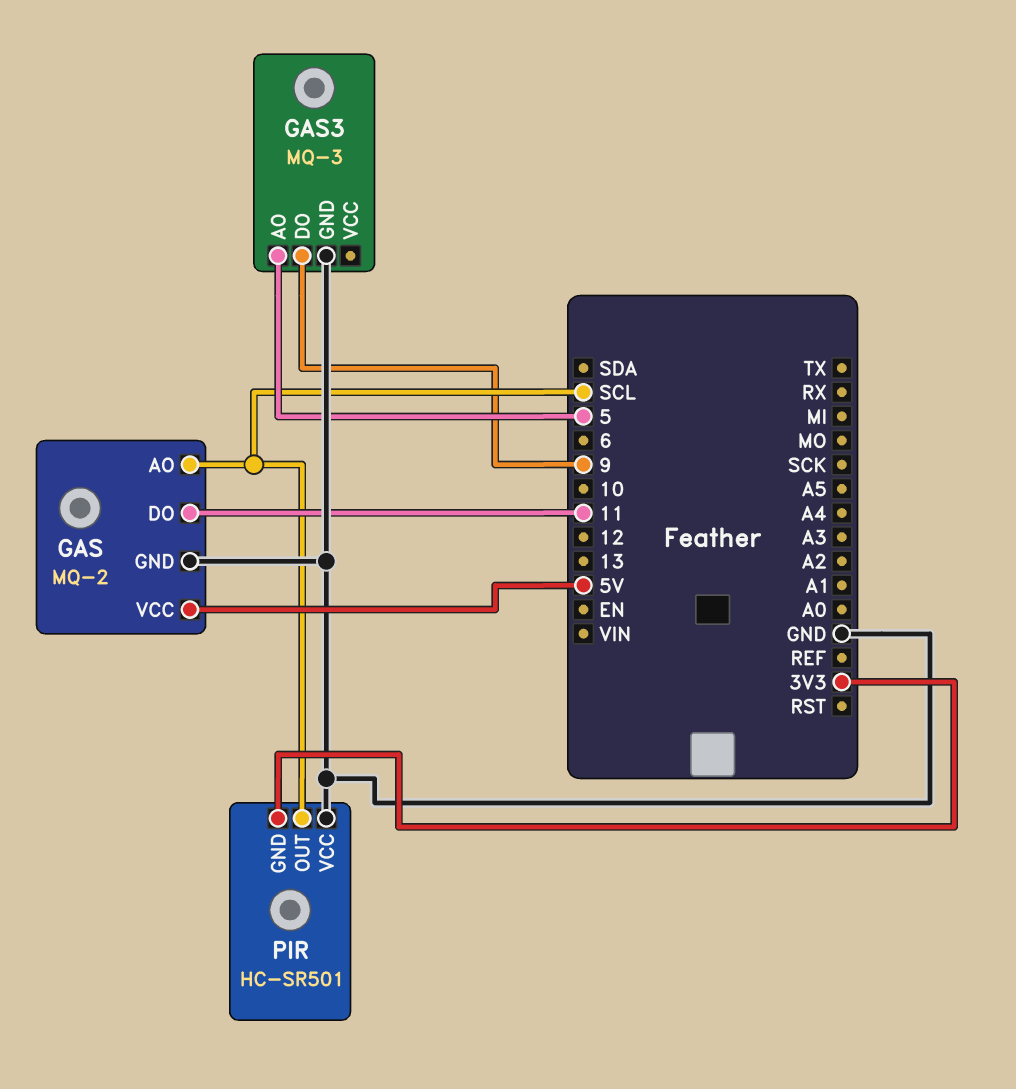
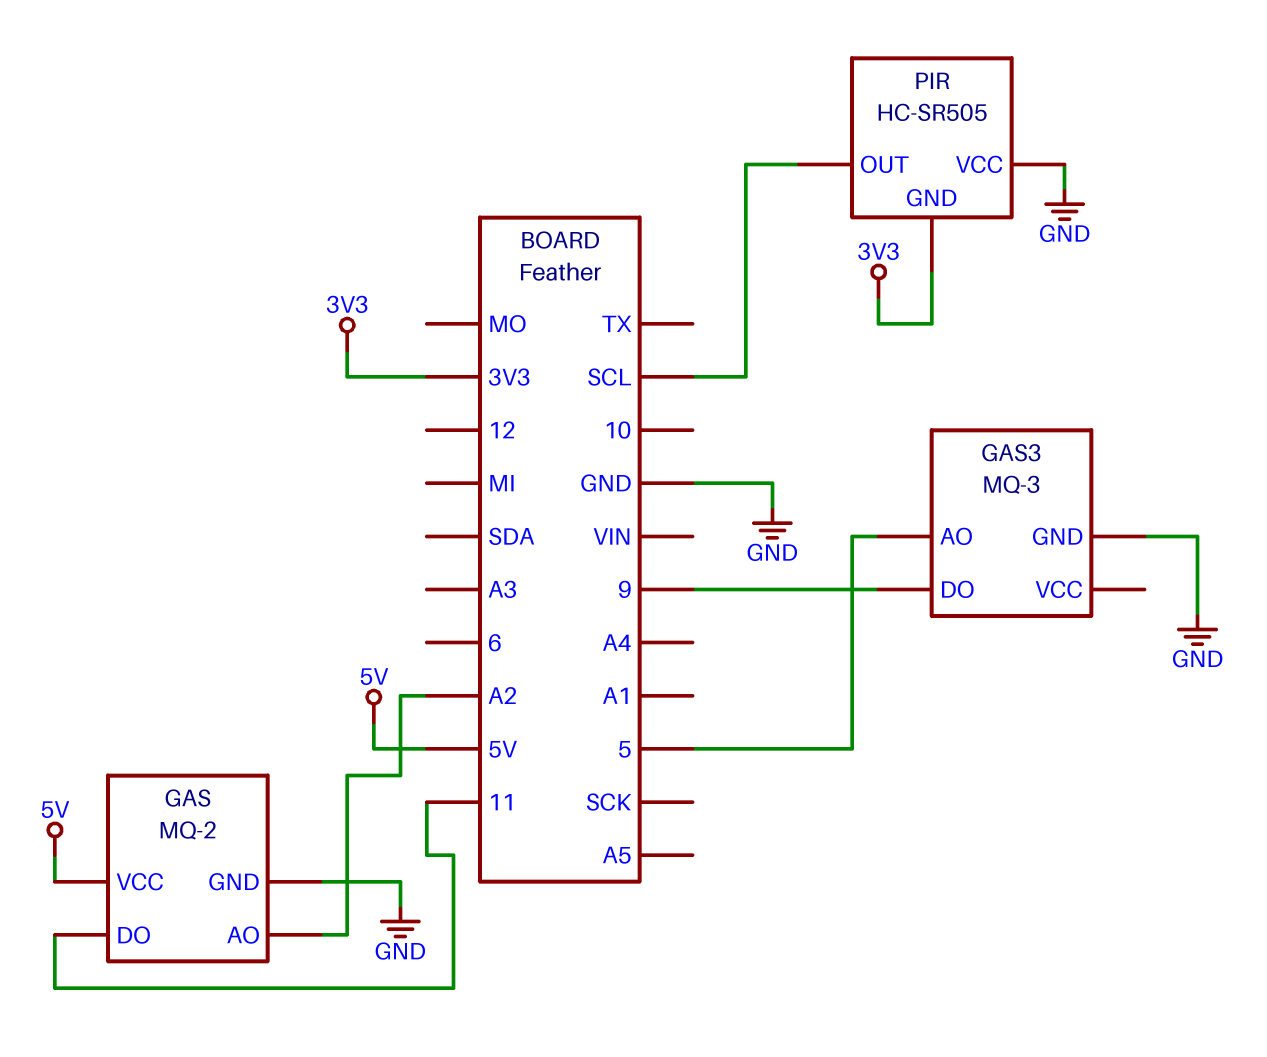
GAS pin AO: SCL -> A2
PIR: HC-SR501 -> HC-SR505

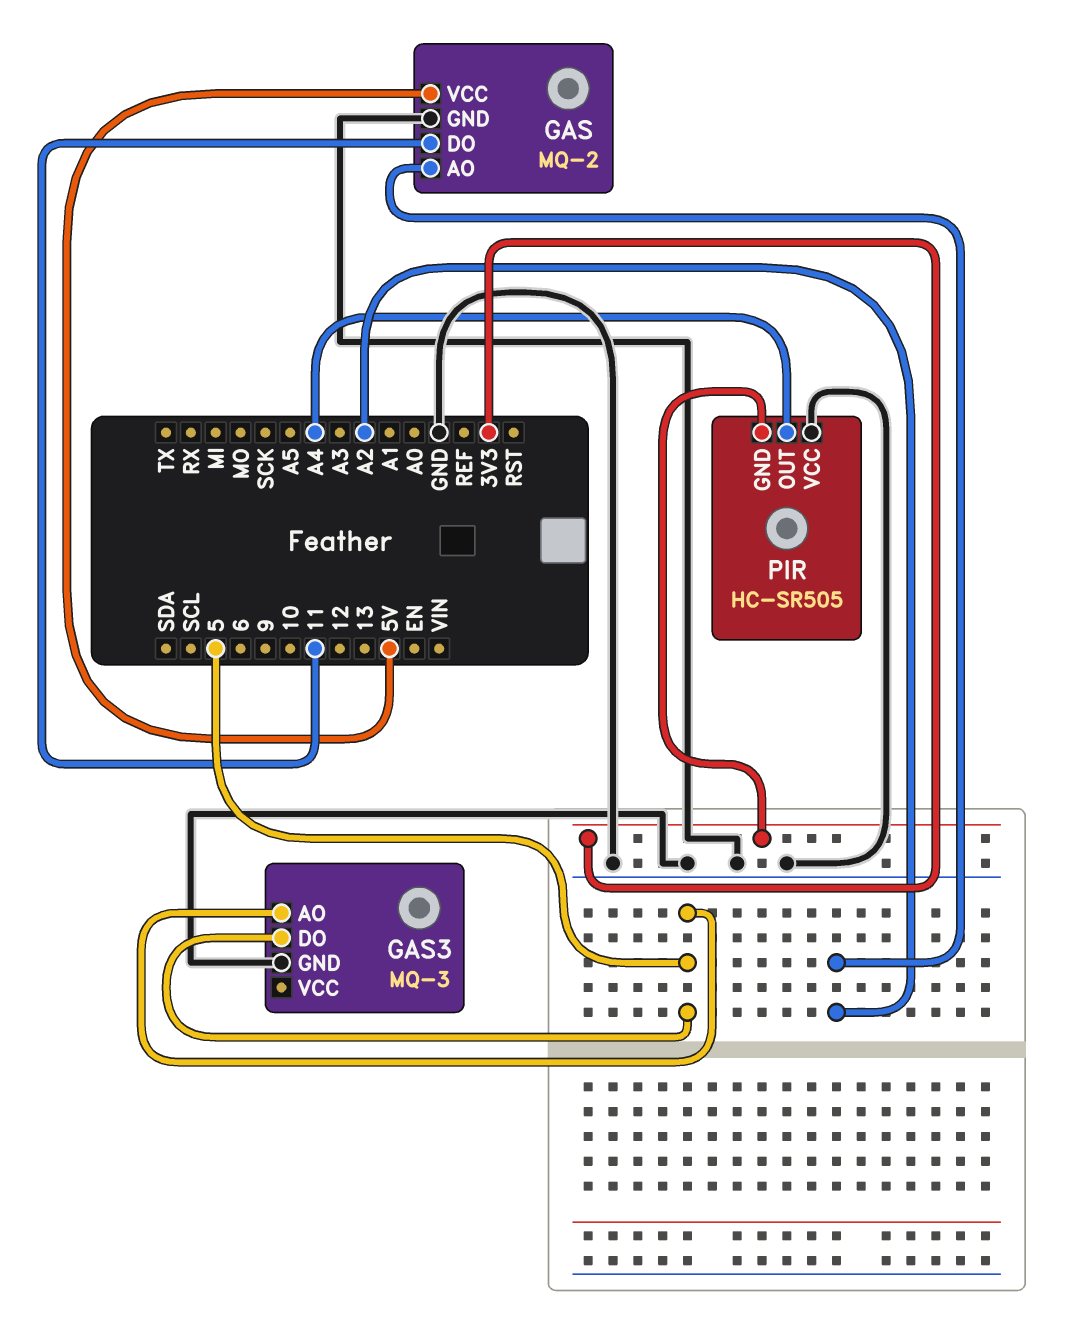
GAS3 pin DO: 9 -> 5
PIR pin OUT: SCL -> A4

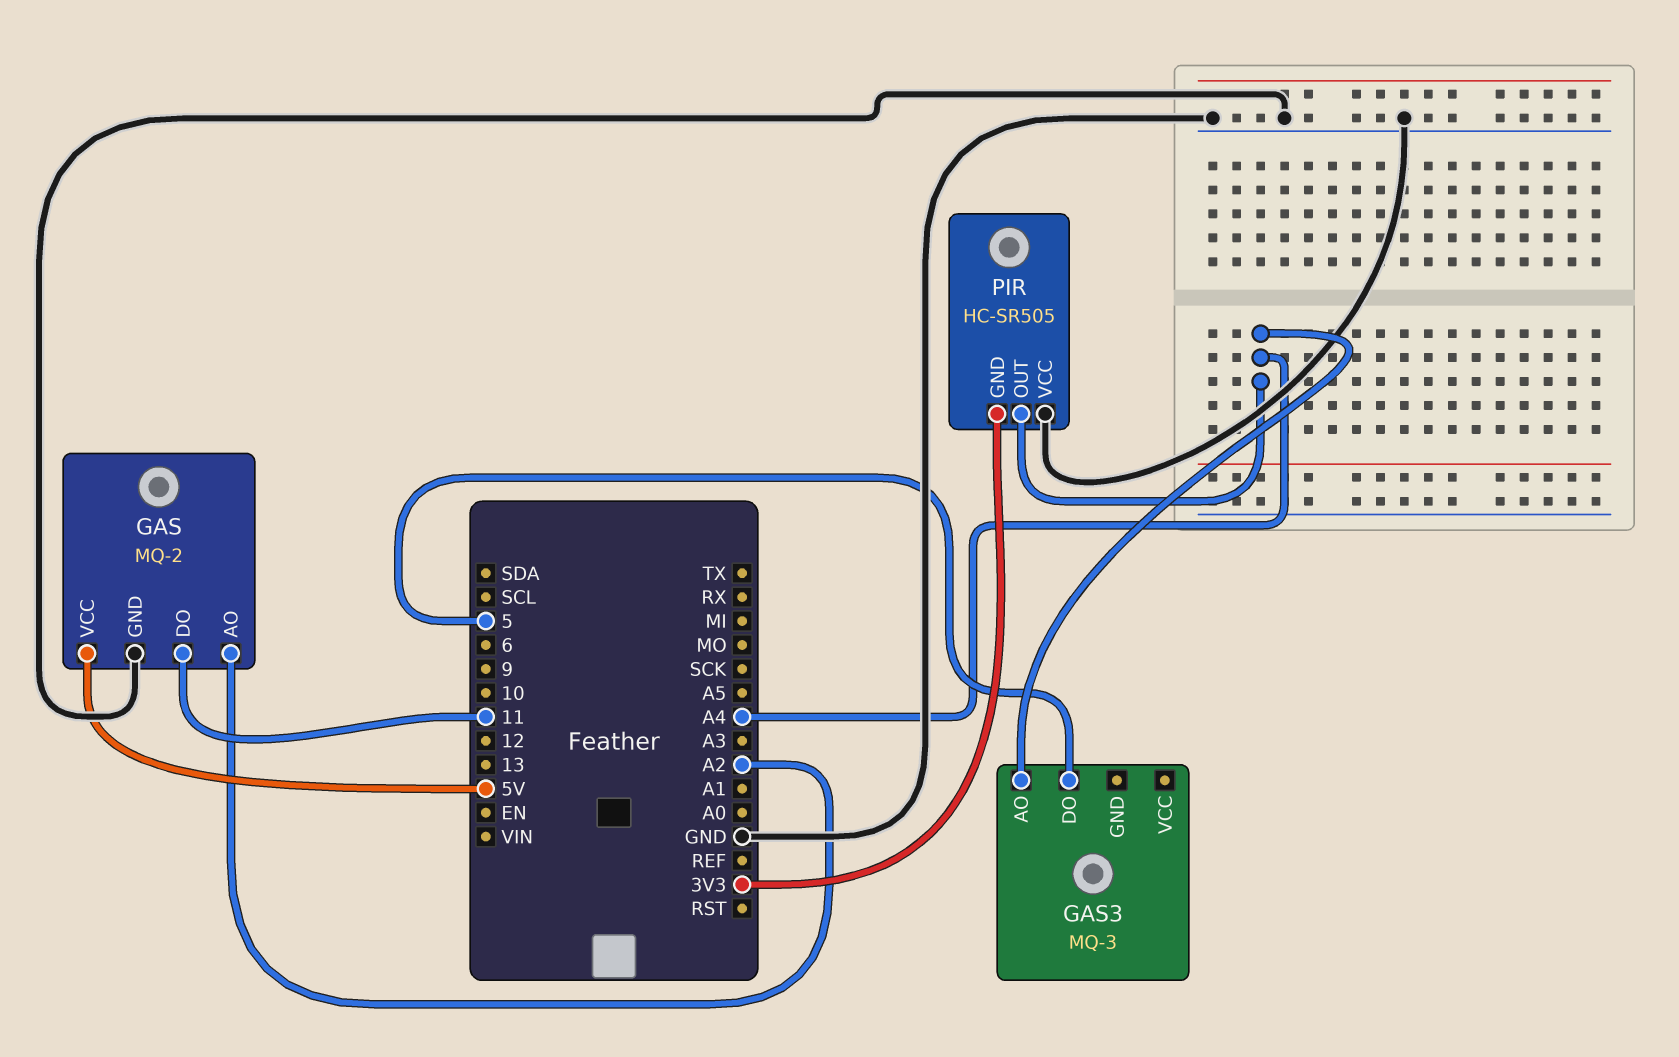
GAS3 pin AO: 5 -> A4
GAS3 pin GND: GND -> none

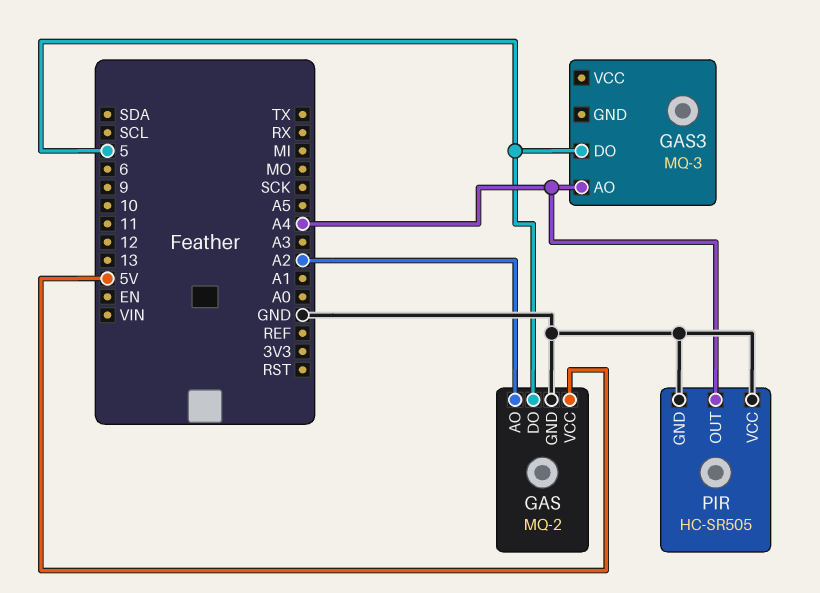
GAS pin DO: 11 -> 5
PIR pin GND: 3V3 -> GND

